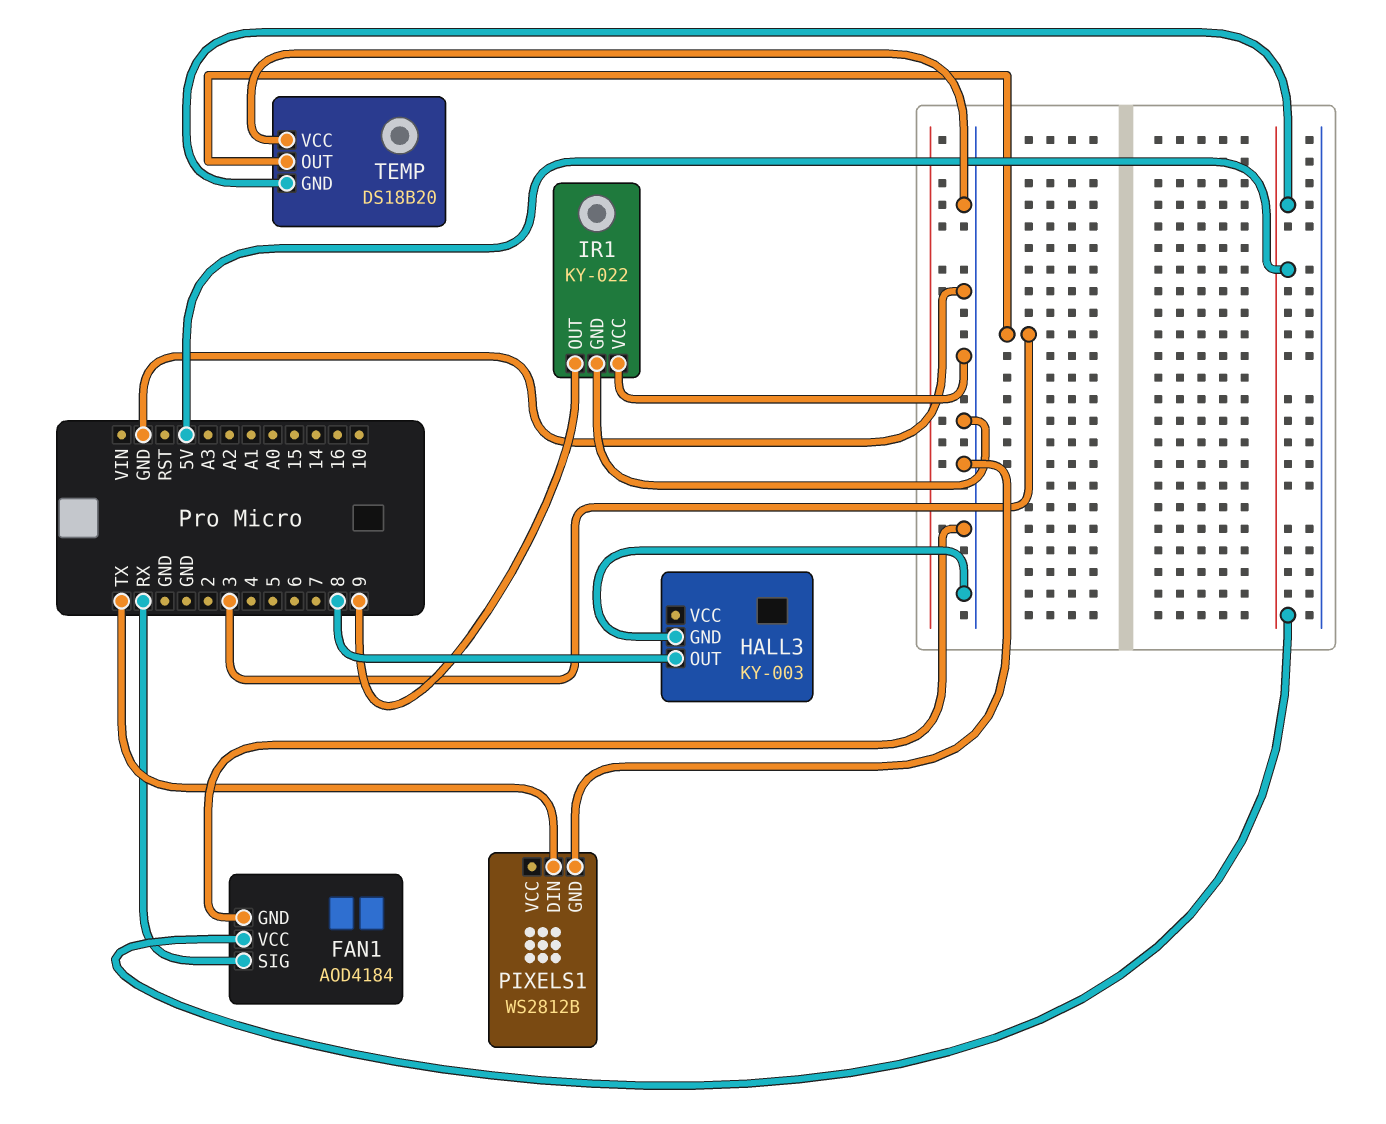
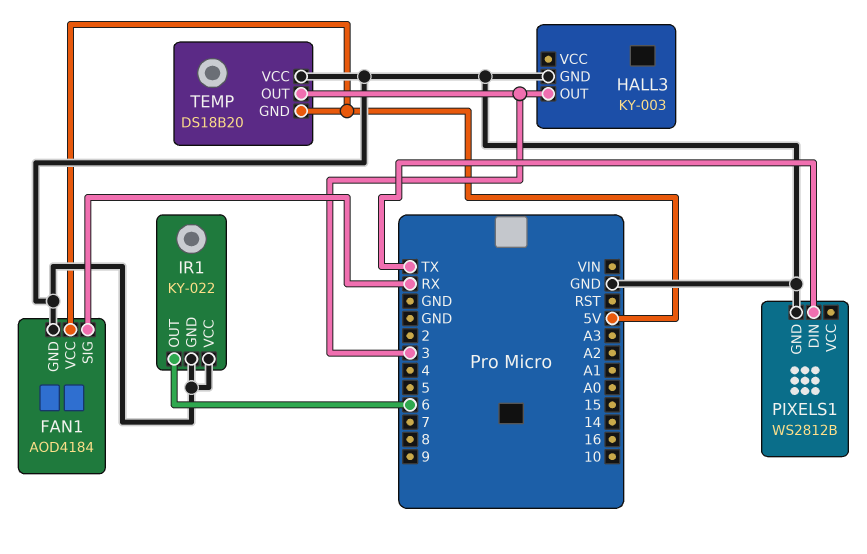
HALL3 pin OUT: 8 -> 3
IR1 pin OUT: 9 -> 6

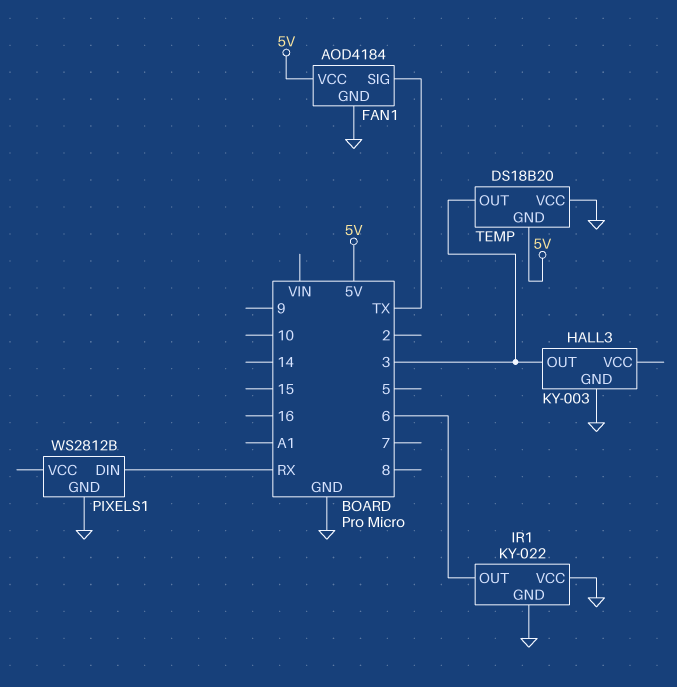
FAN1 pin SIG: RX -> TX
PIXELS1 pin DIN: TX -> RX

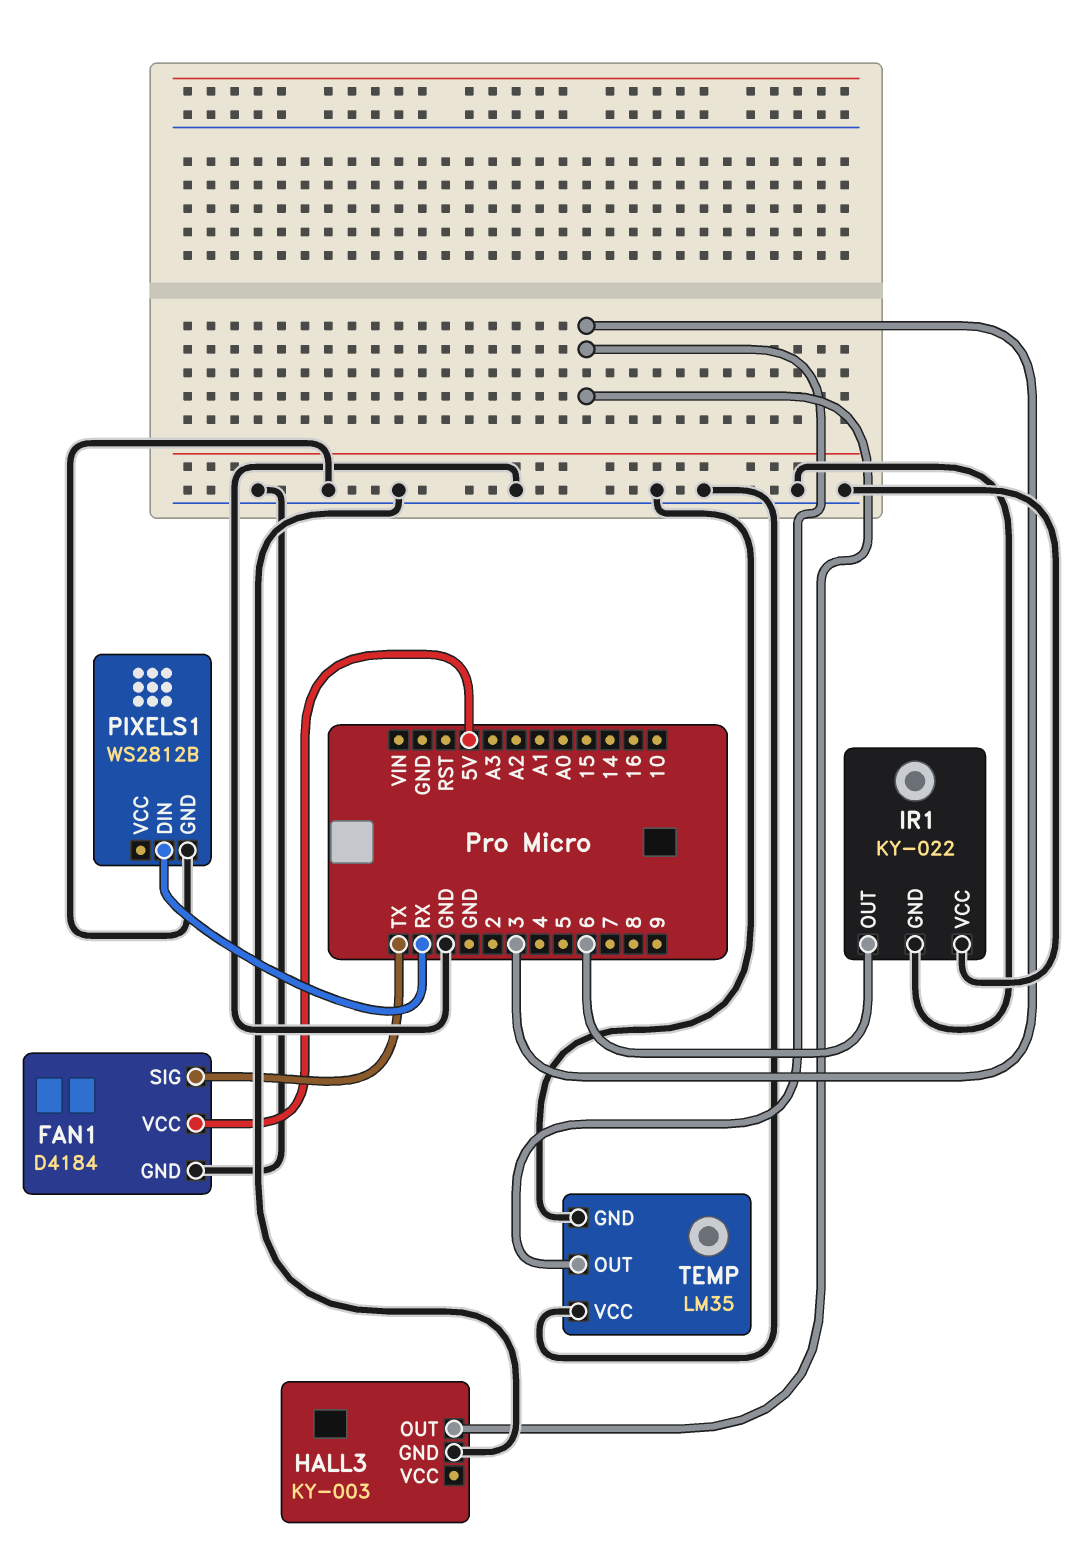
FAN1: AOD4184 -> D4184
TEMP: DS18B20 -> LM35
TEMP pin GND: 5V -> GND

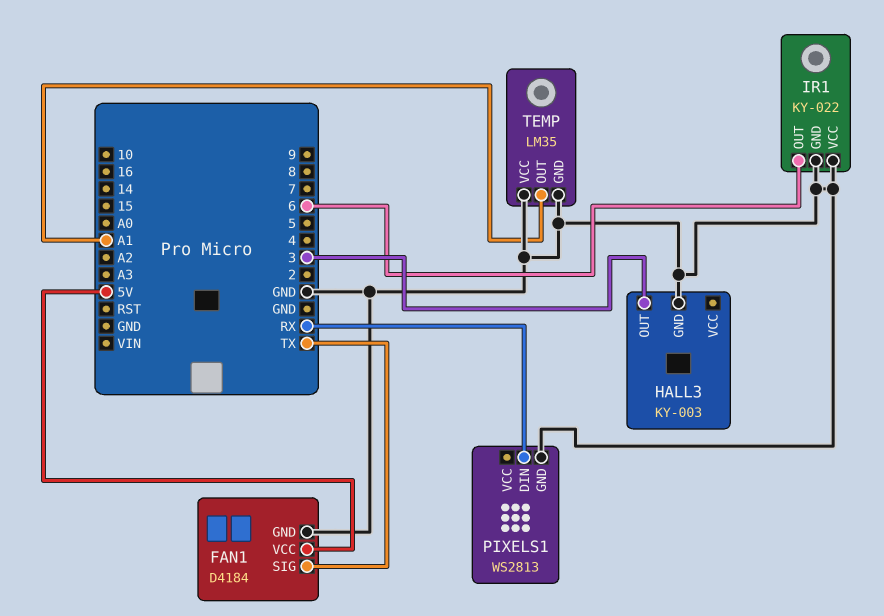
PIXELS1: WS2812B -> WS2813
TEMP pin OUT: 3 -> A1

